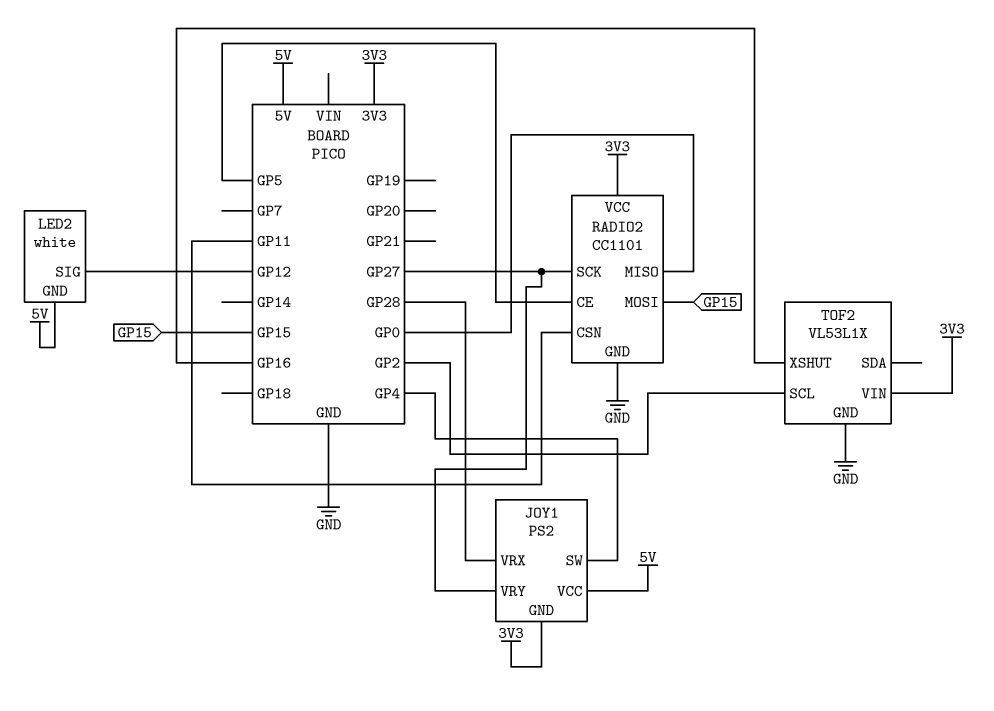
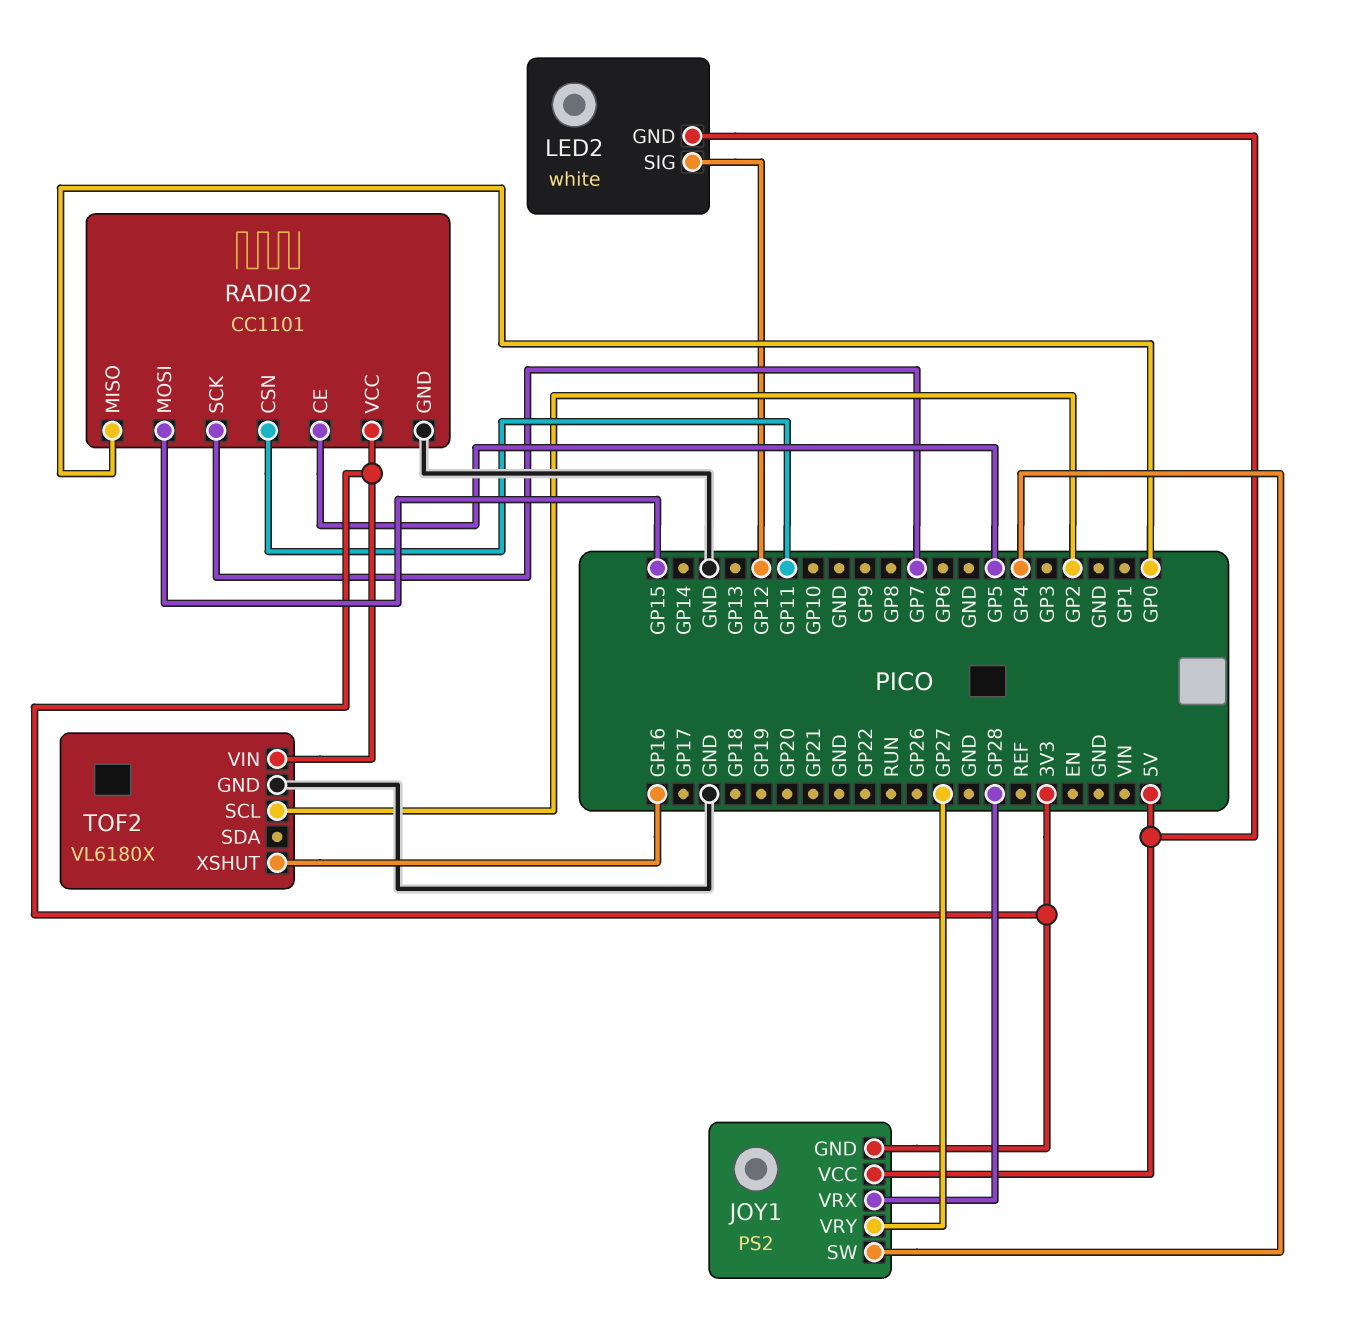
RADIO2 pin SCK: GP27 -> GP7
TOF2: VL53L1X -> VL6180X

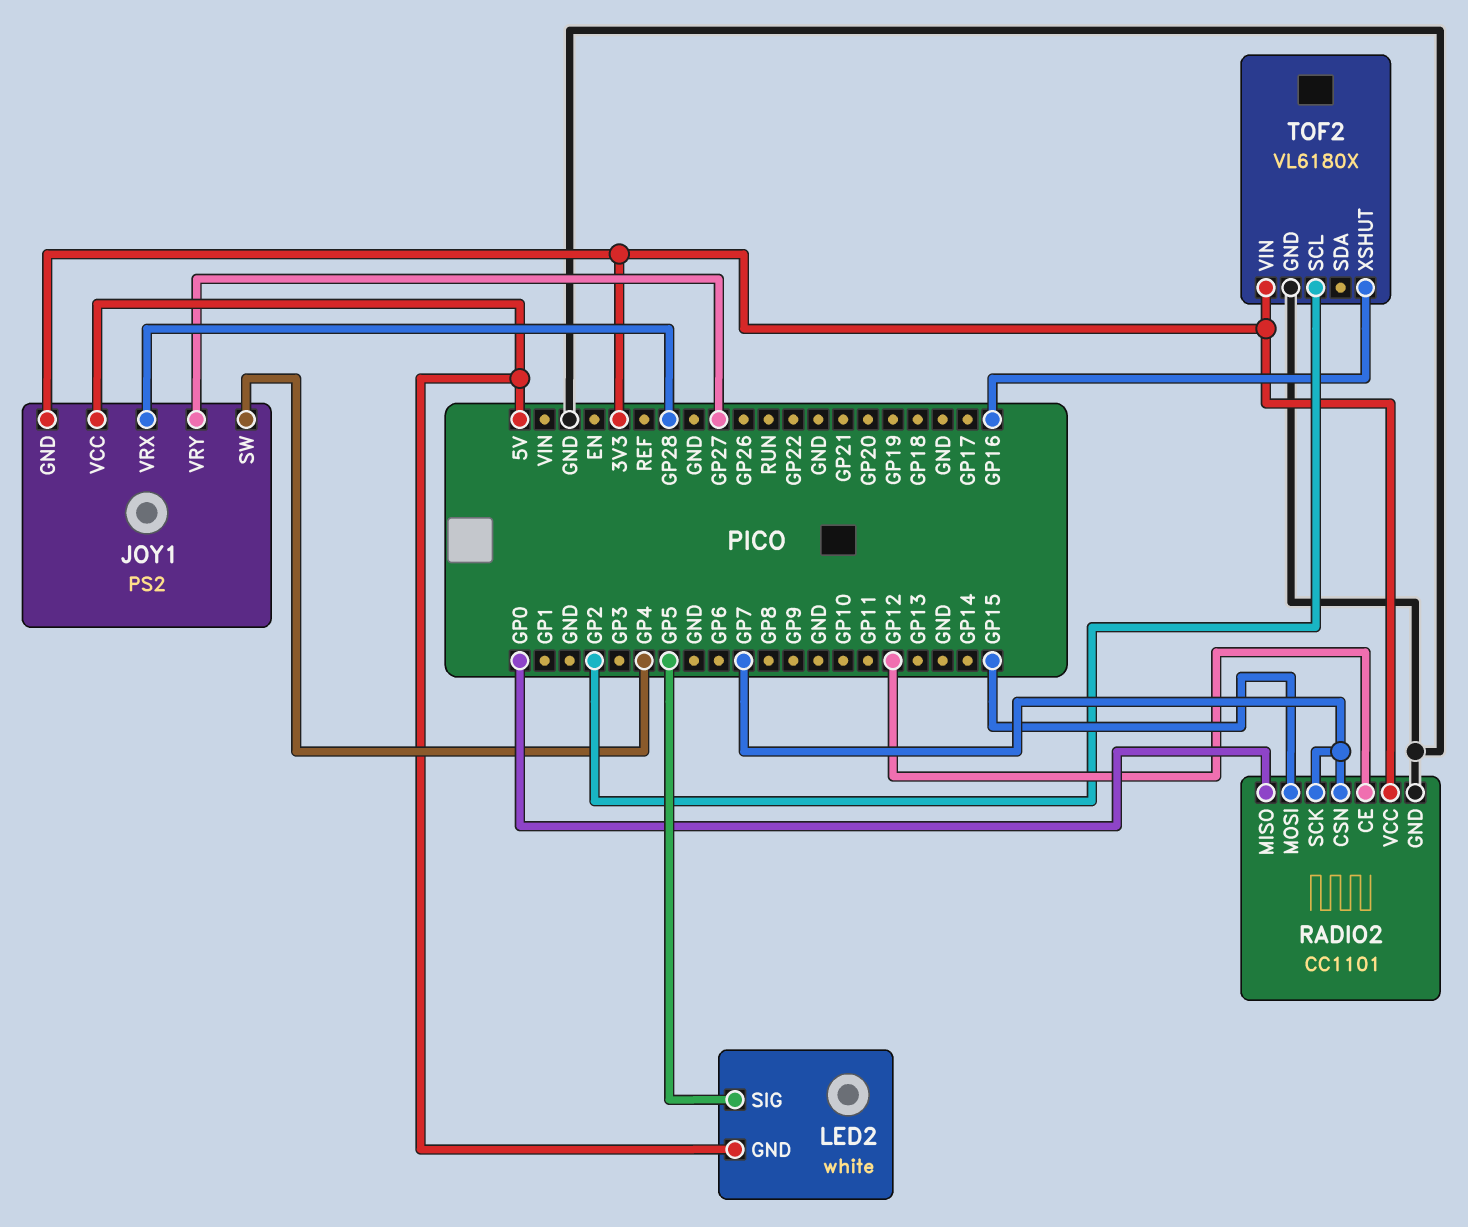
LED2 pin SIG: GP12 -> GP5
RADIO2 pin CE: GP5 -> GP12
RADIO2 pin CSN: GP11 -> GP7

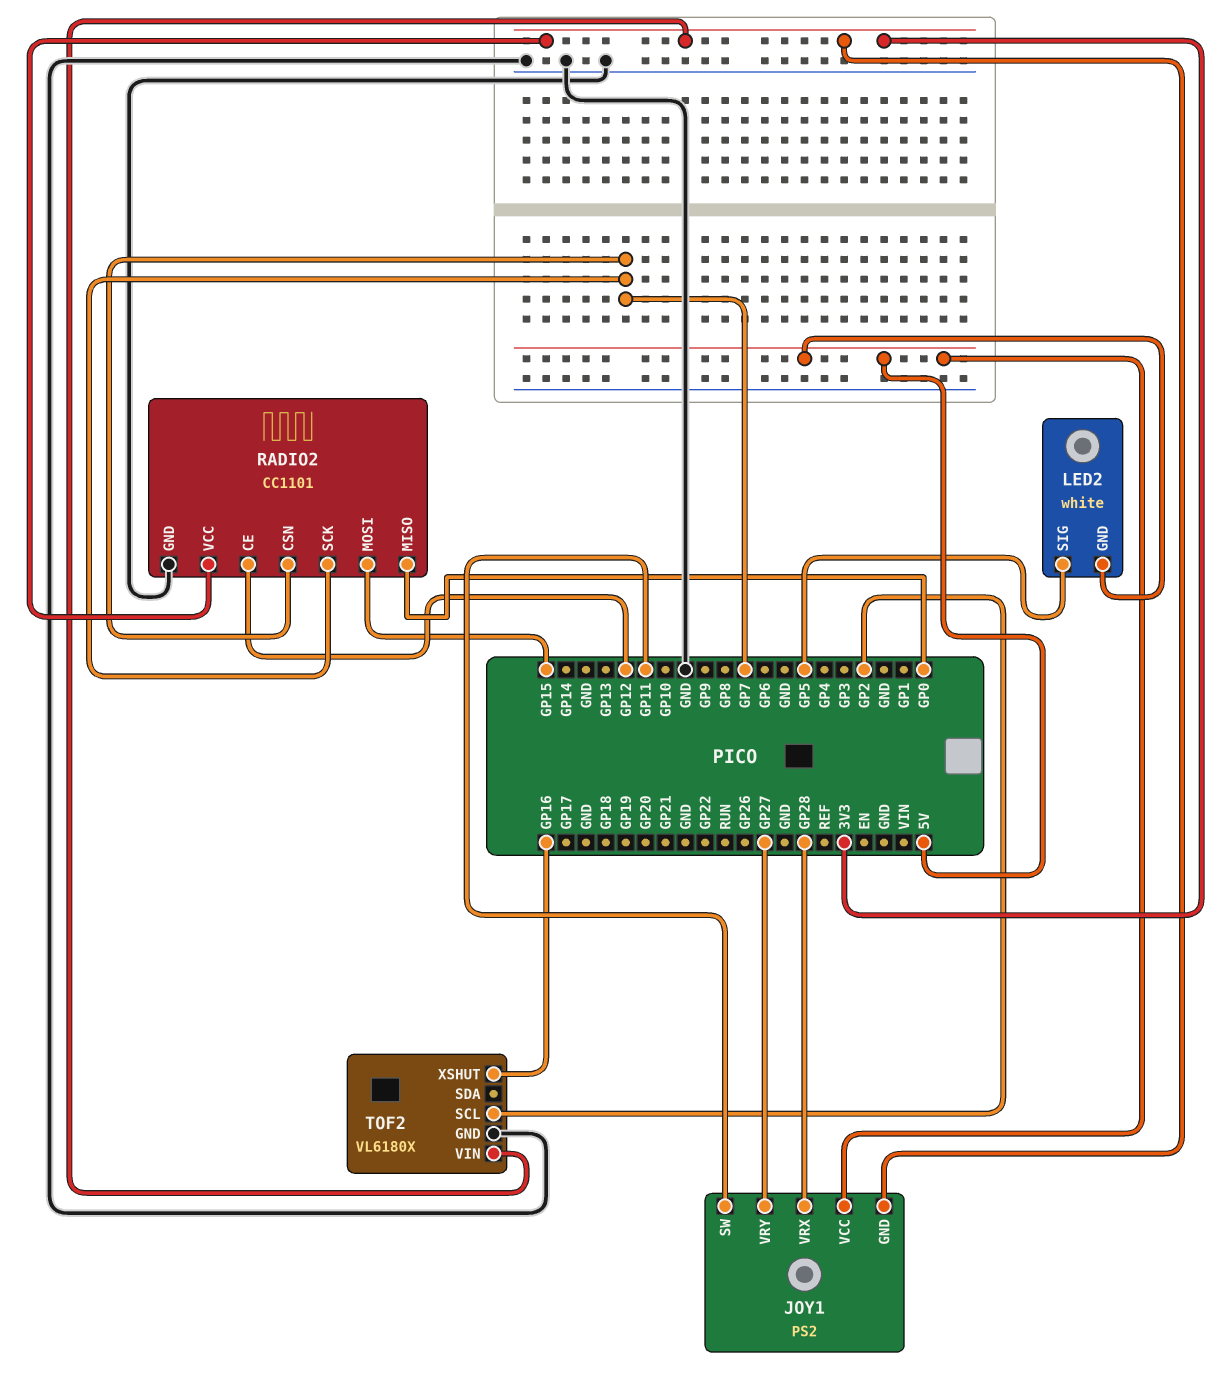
JOY1 pin SW: GP4 -> GP11

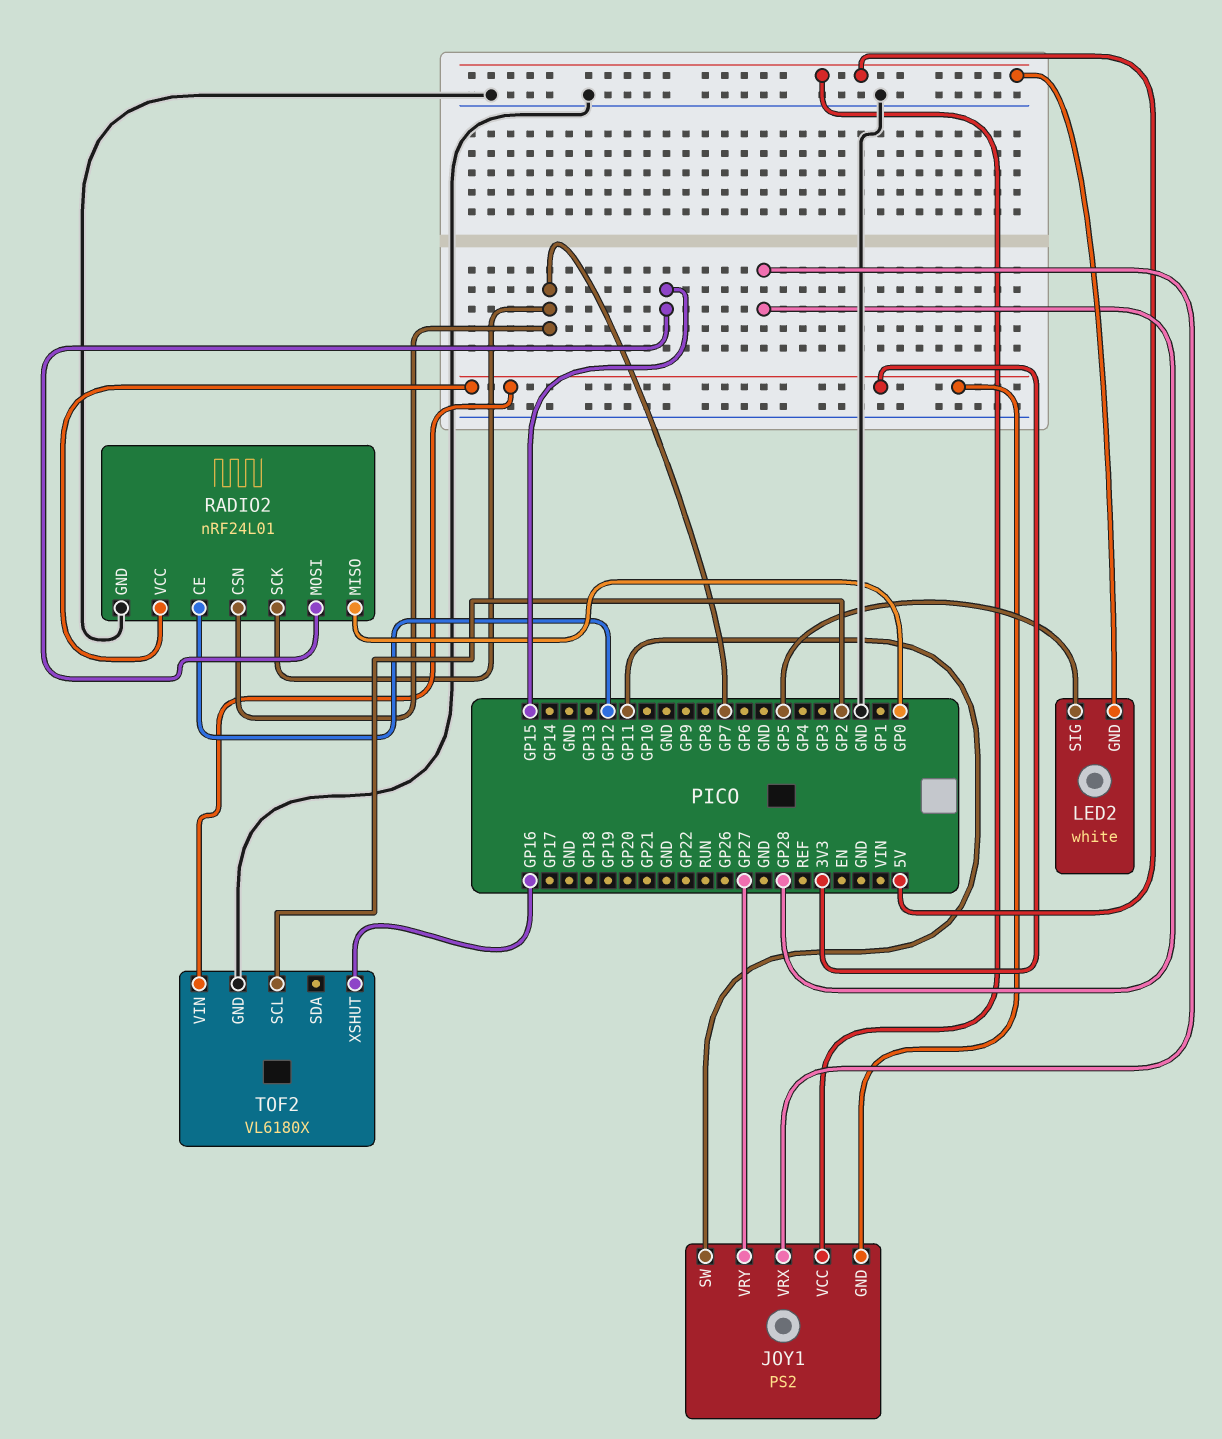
RADIO2: CC1101 -> nRF24L01

